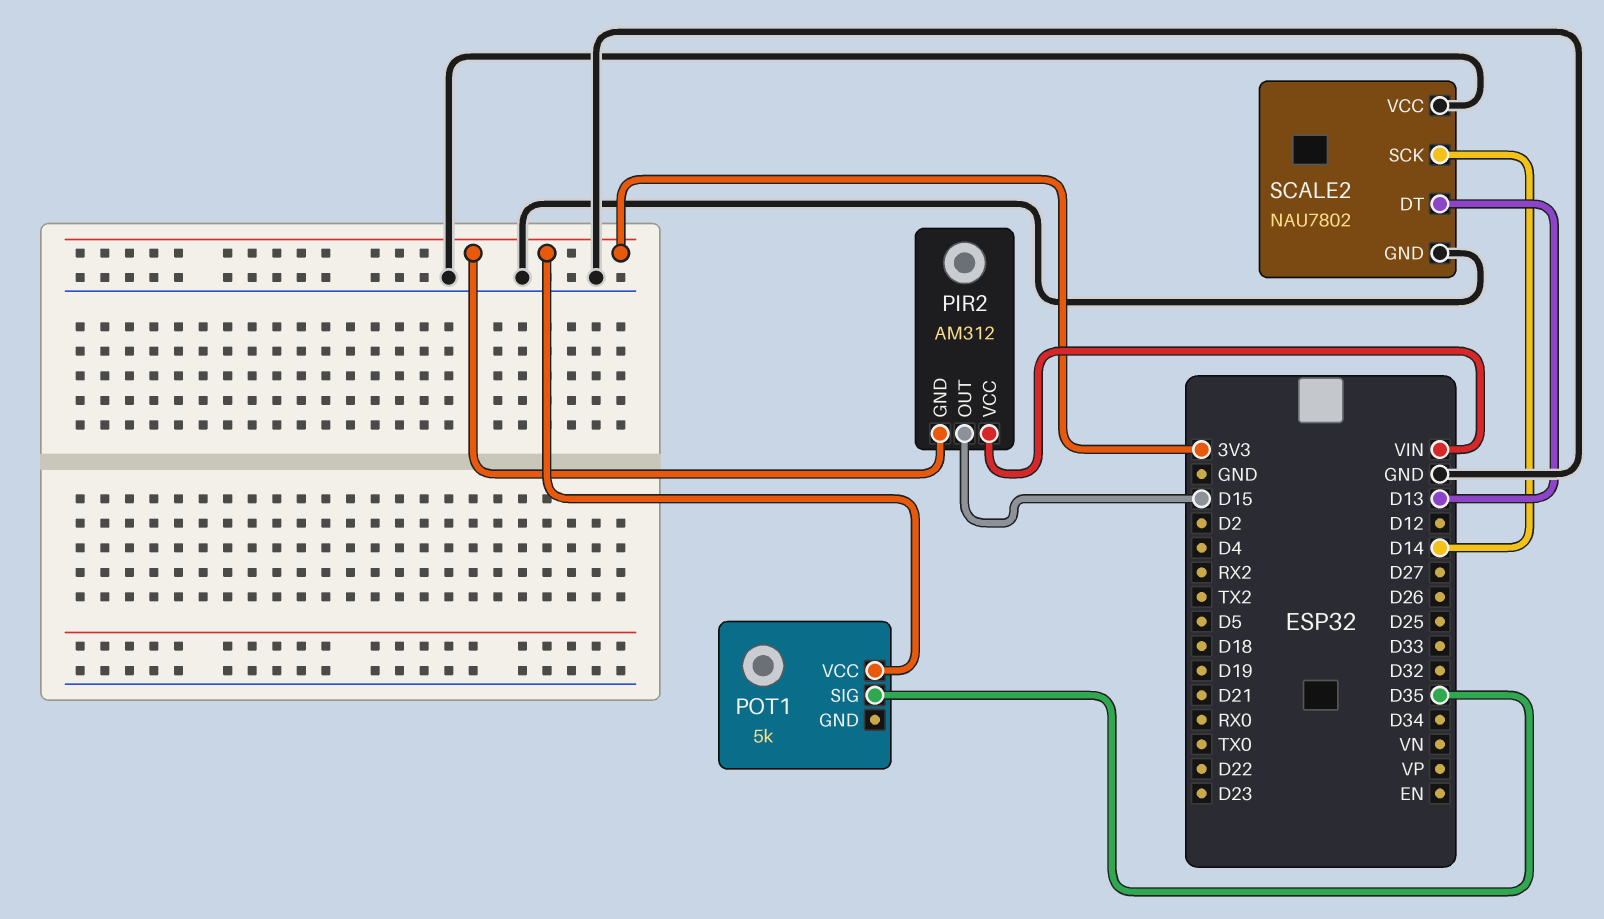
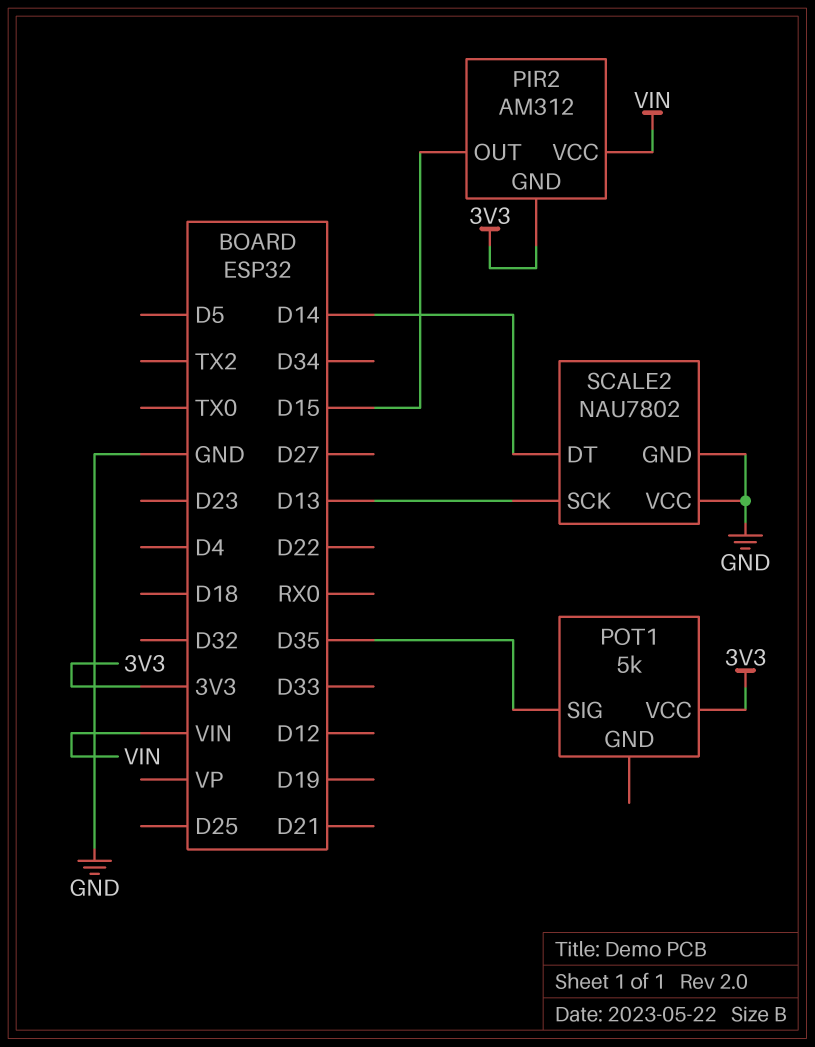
SCALE2 pin DT: D13 -> D14
SCALE2 pin SCK: D14 -> D13

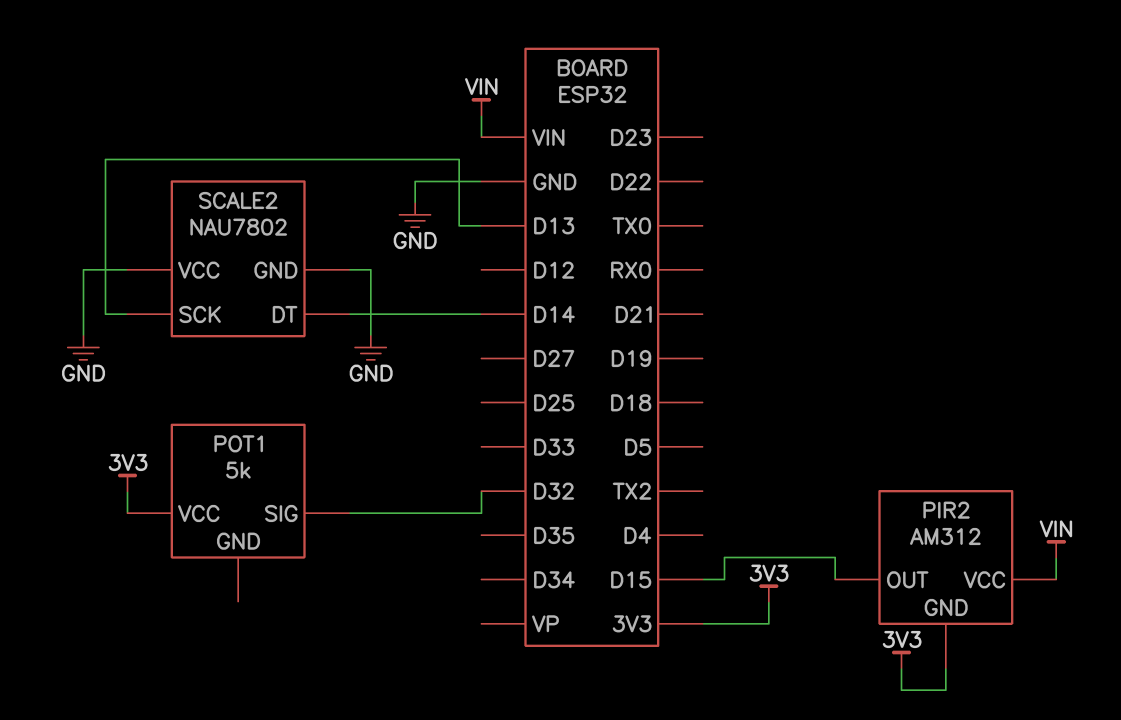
POT1 pin SIG: D35 -> D32

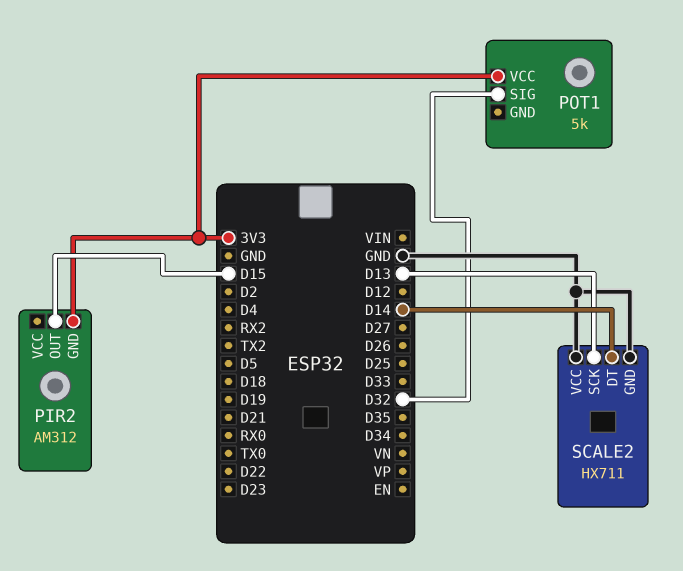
PIR2 pin VCC: VIN -> none
SCALE2: NAU7802 -> HX711

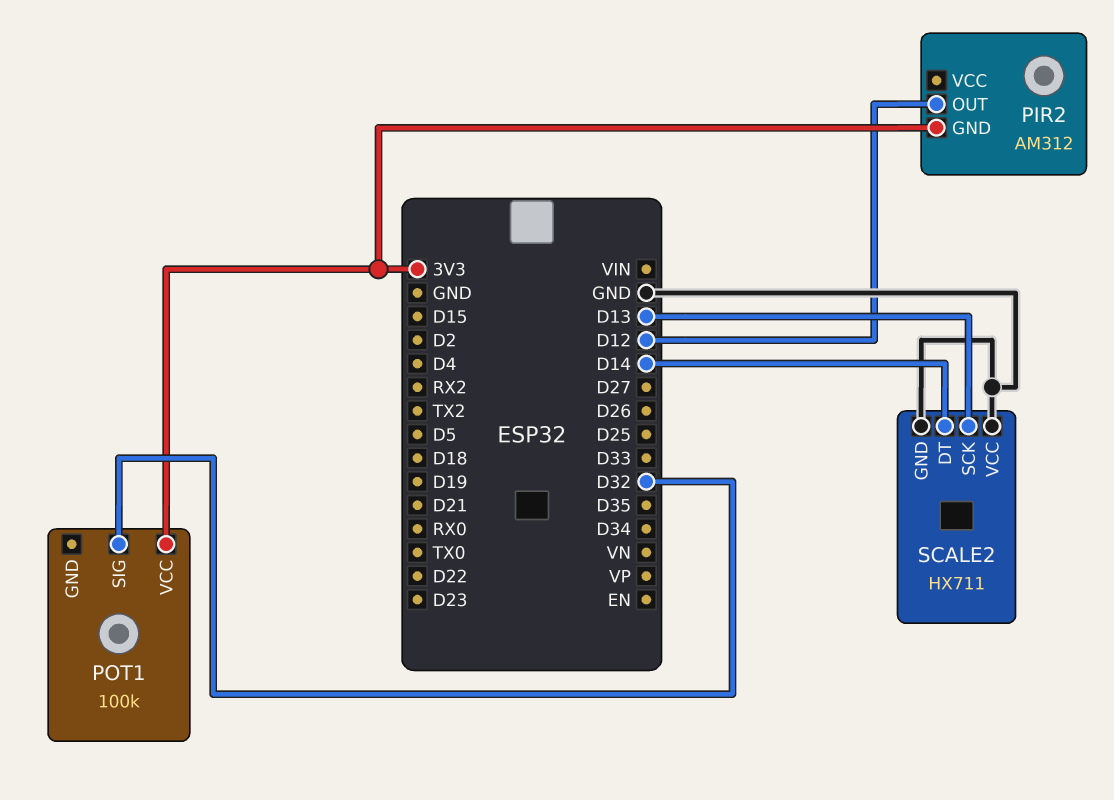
PIR2 pin OUT: D15 -> D12
POT1: 5k -> 100k

